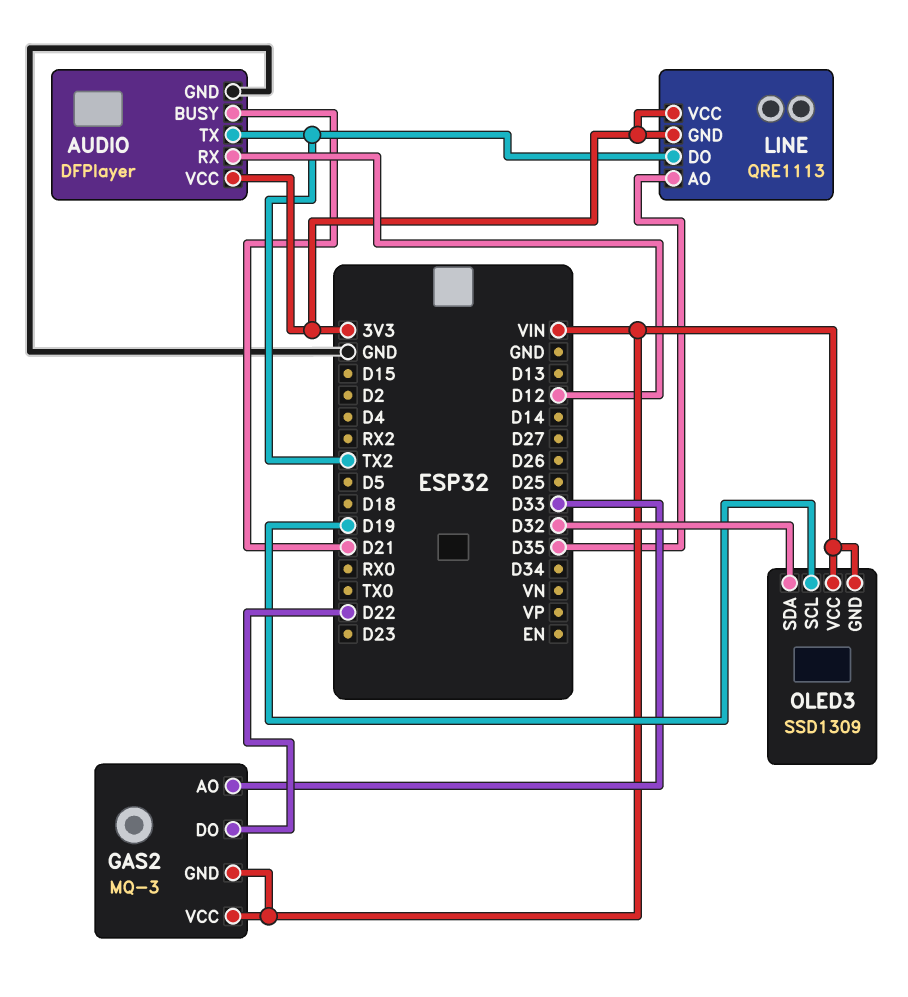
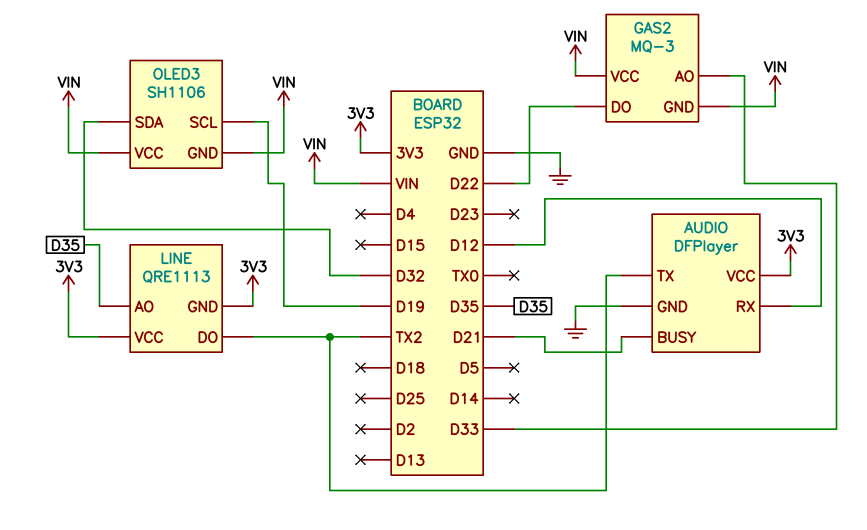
OLED3: SSD1309 -> SH1106

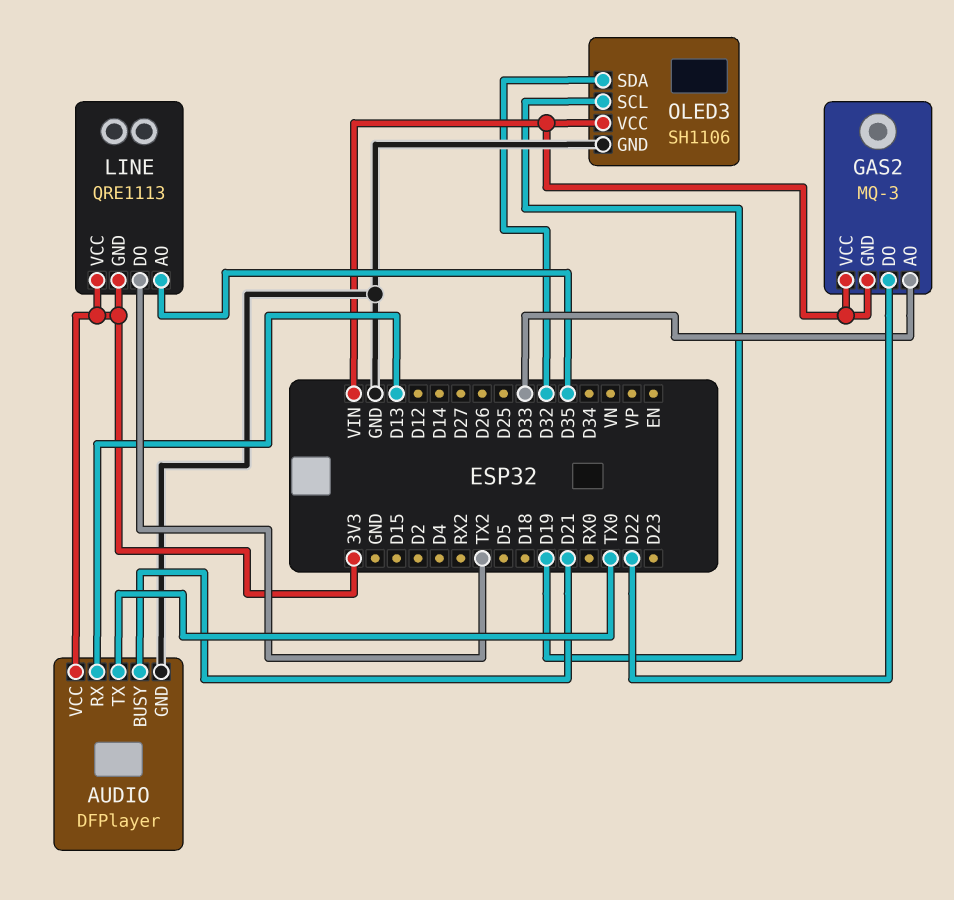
AUDIO pin RX: D12 -> D13
AUDIO pin TX: TX2 -> TX0
OLED3 pin GND: VIN -> GND

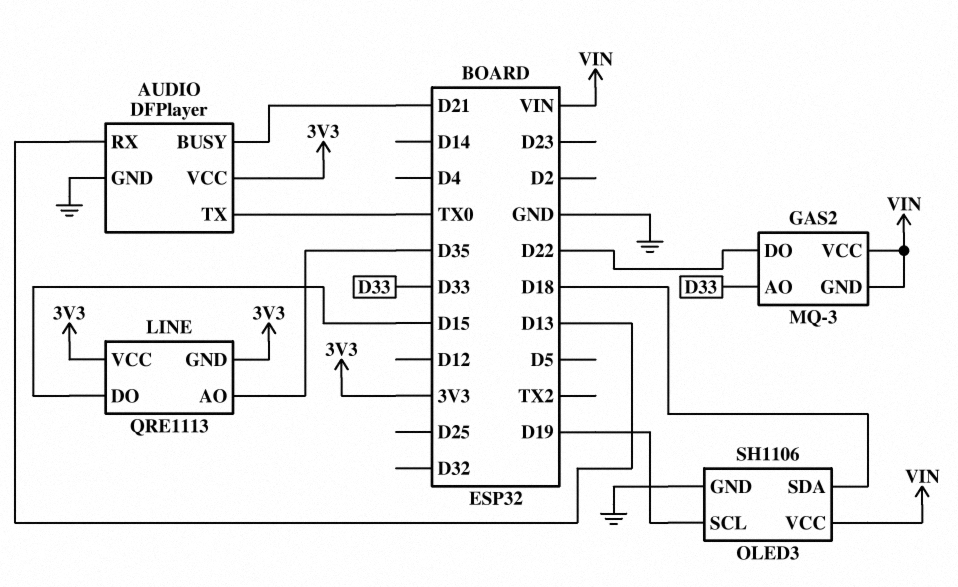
LINE pin DO: TX2 -> D15
OLED3 pin SDA: D32 -> D18

